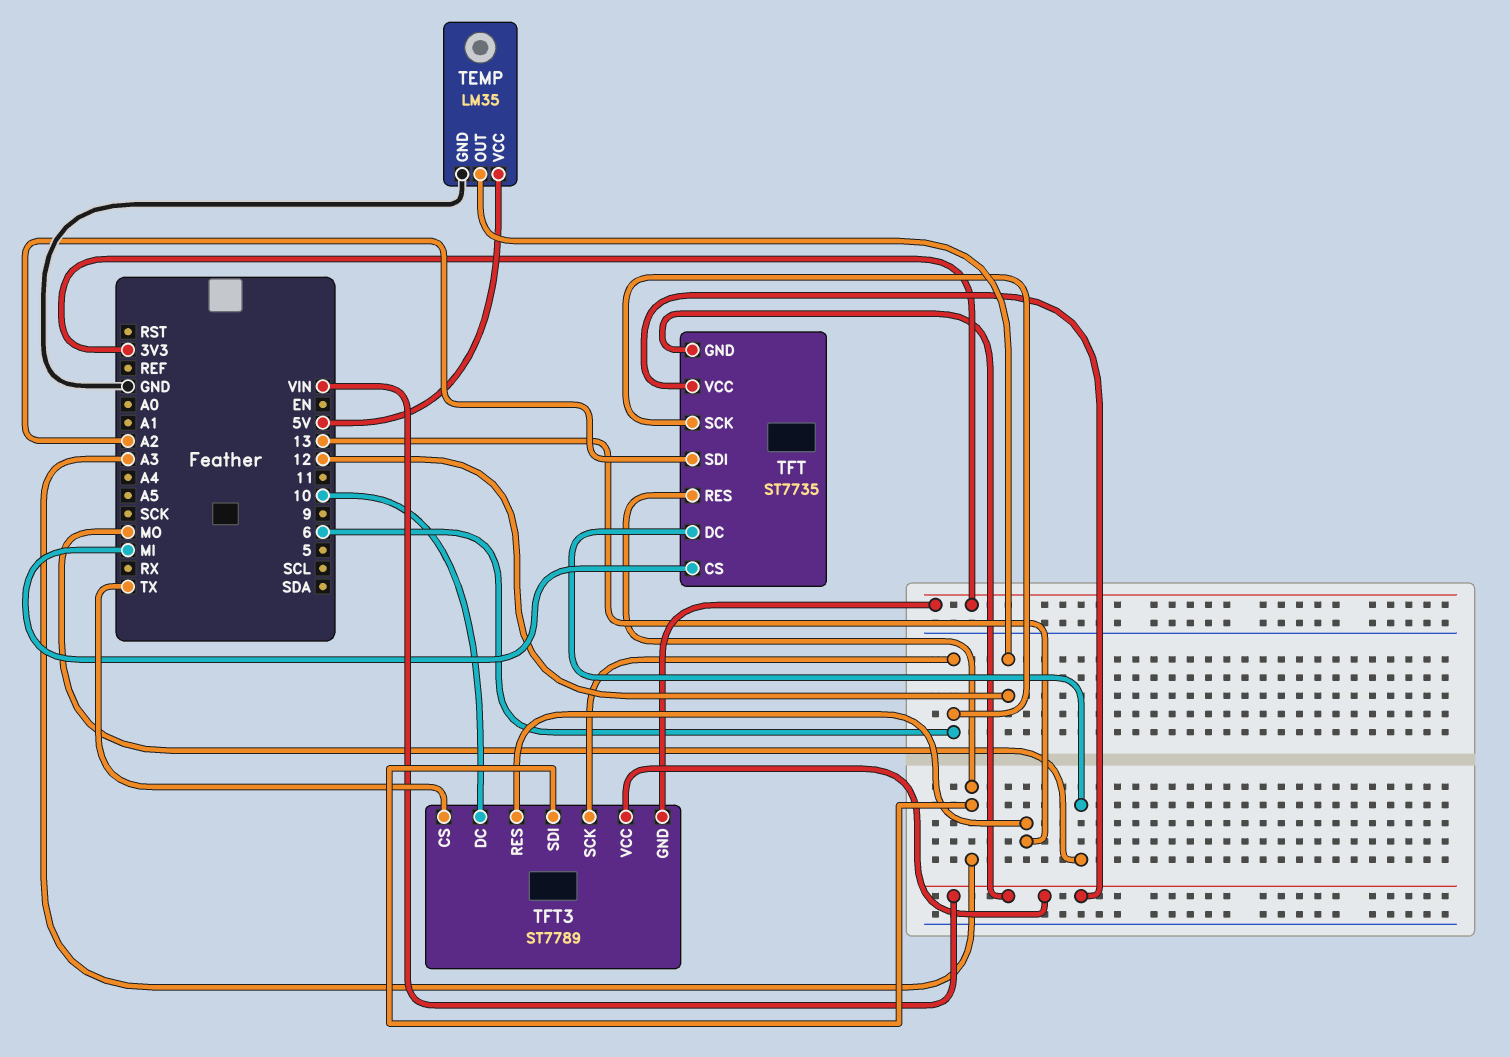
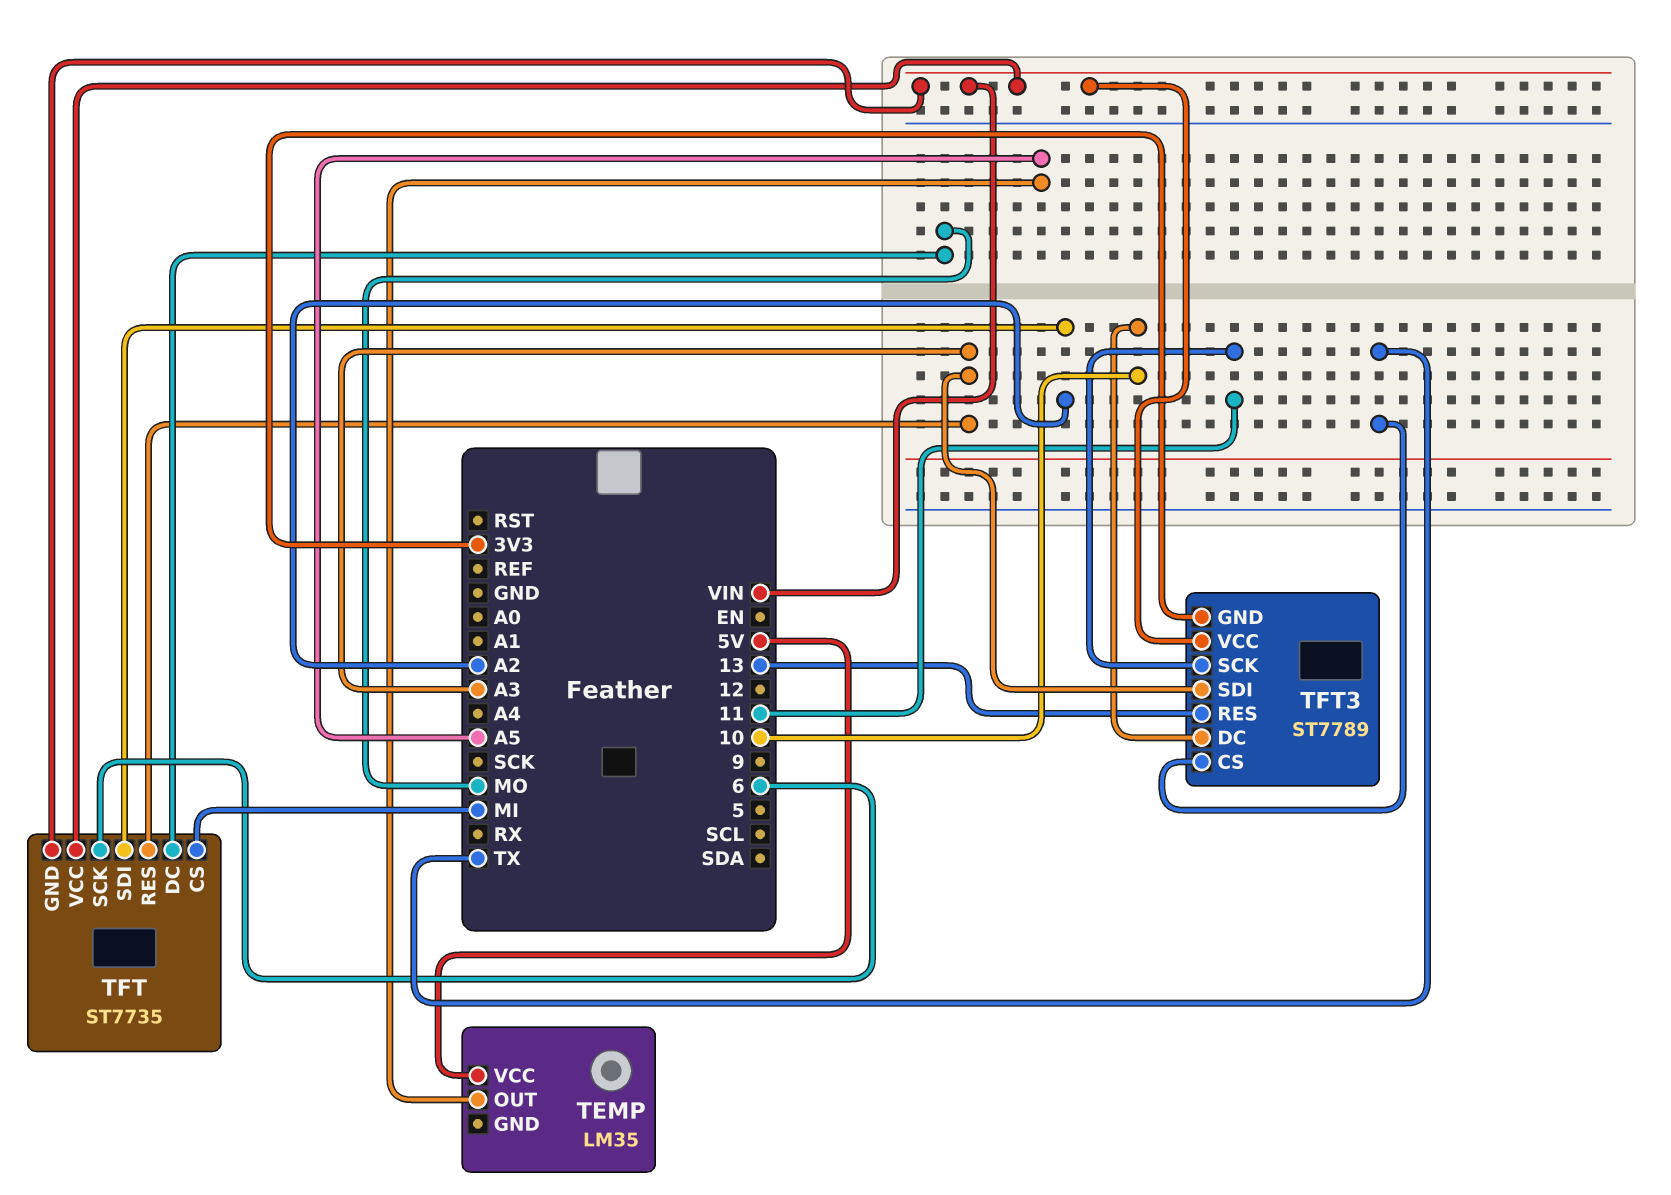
TEMP pin GND: GND -> none
TEMP pin OUT: 12 -> A5
TFT3 pin SCK: 6 -> 11

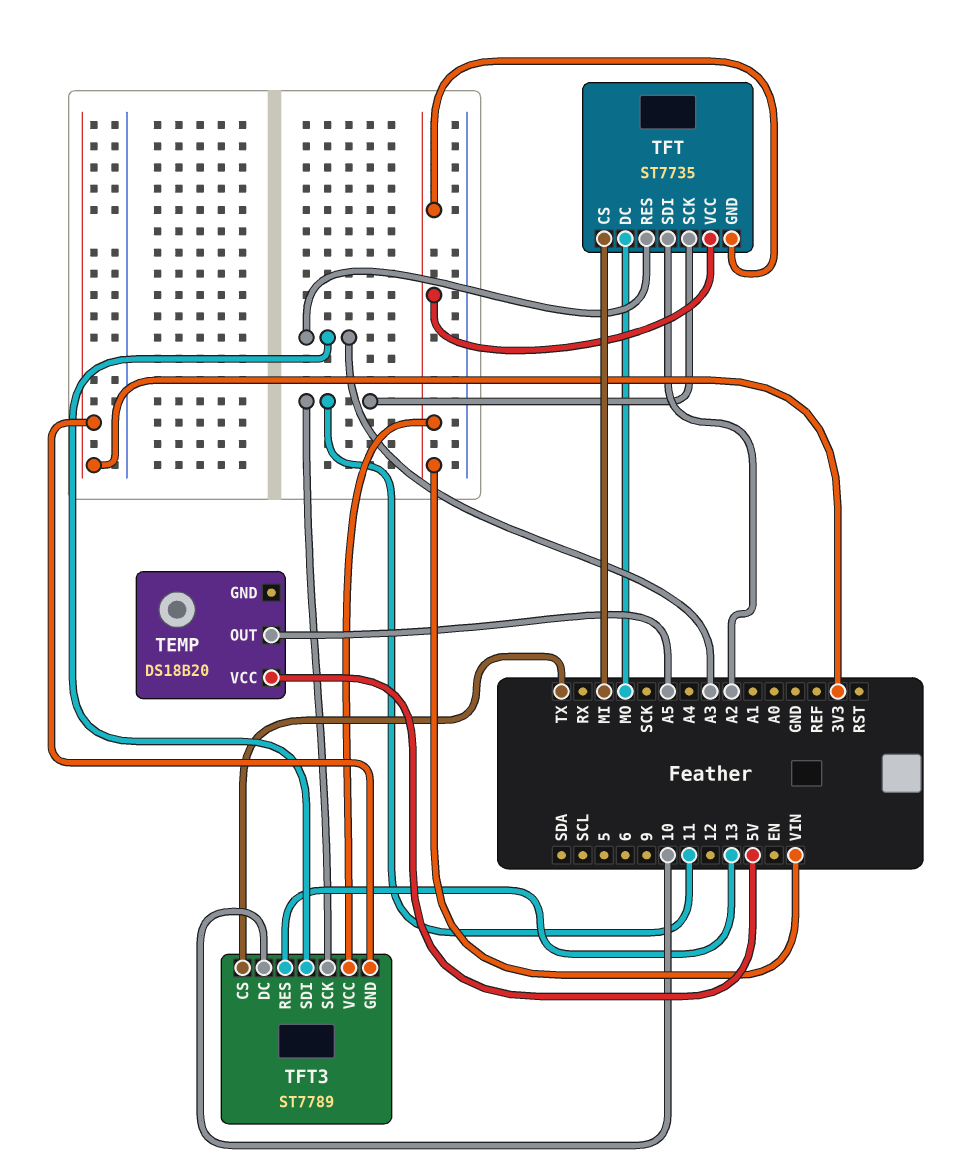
TEMP: LM35 -> DS18B20
TFT pin SCK: 6 -> 11

